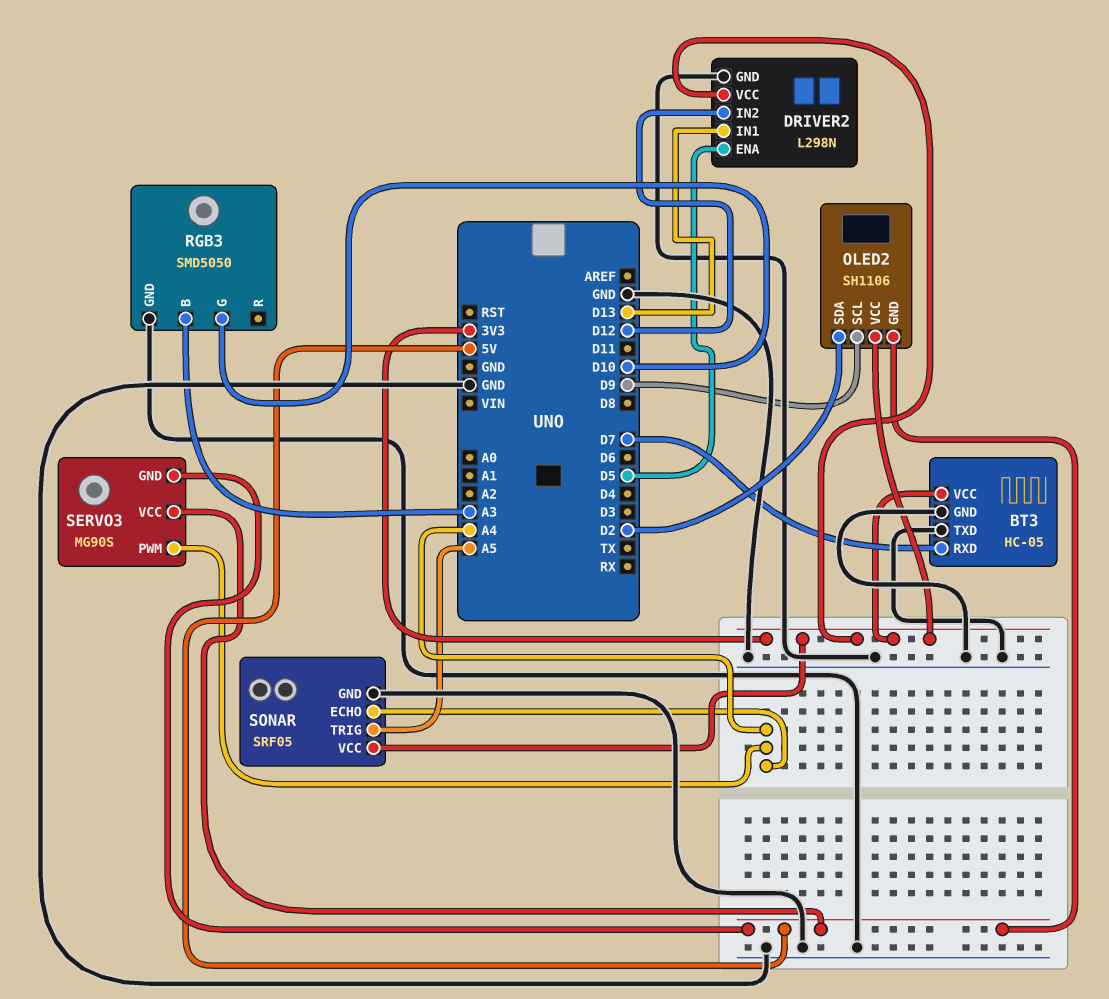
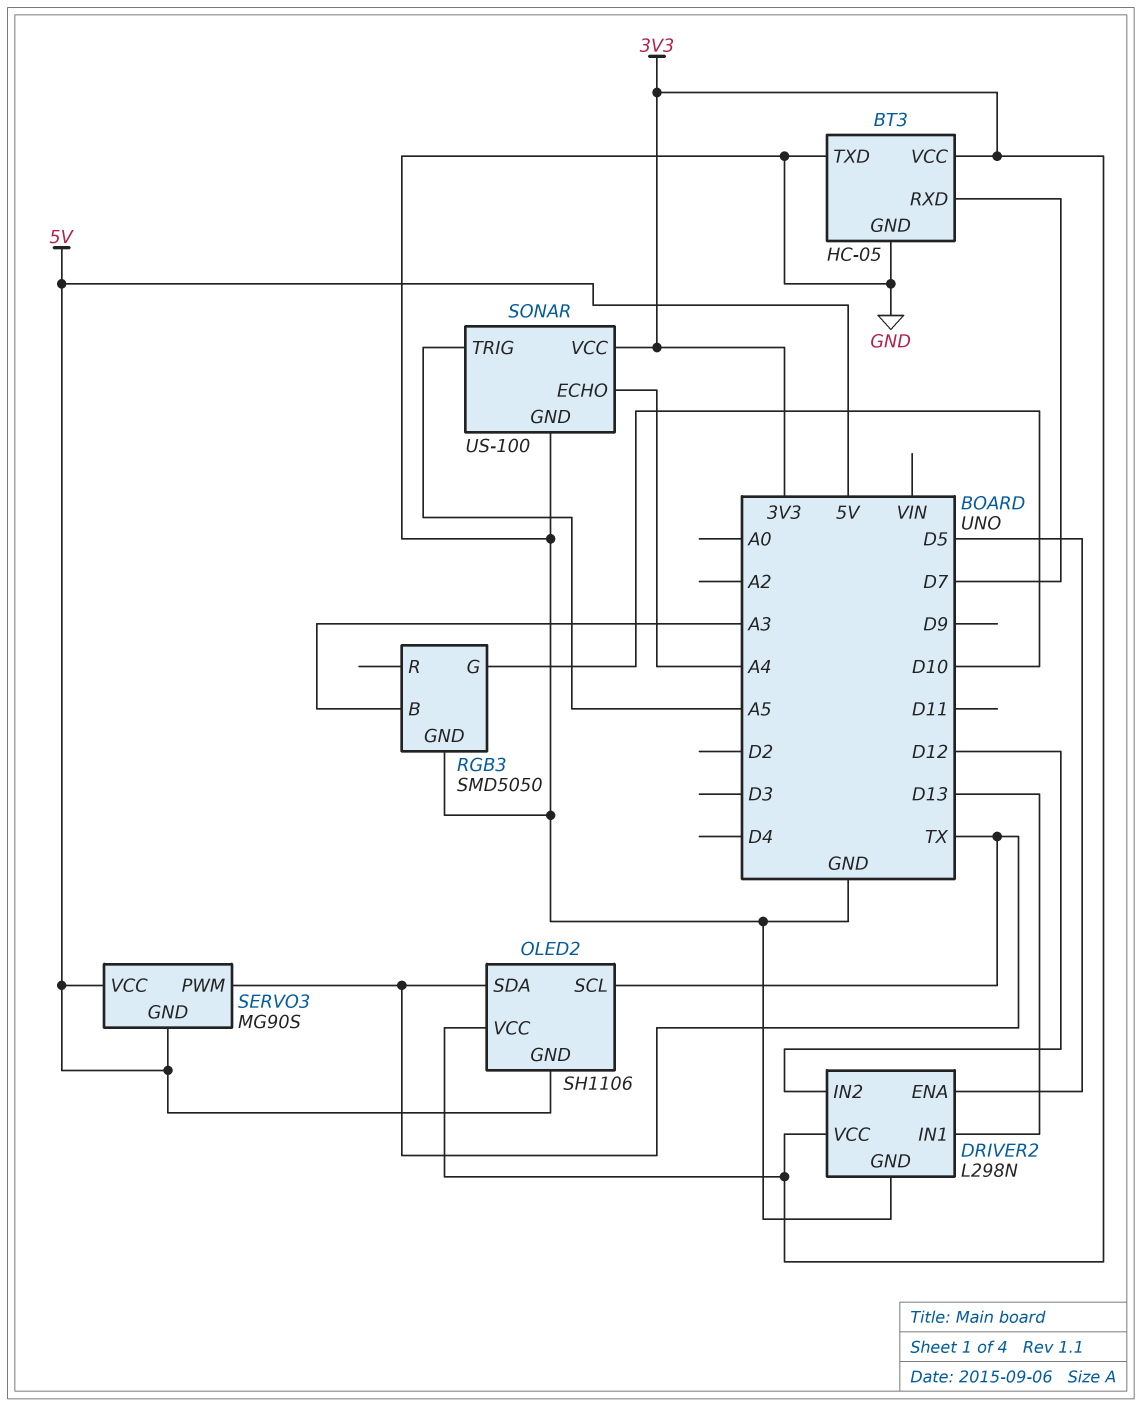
OLED2 pin SCL: D9 -> TX
OLED2 pin SDA: D2 -> TX
SERVO3 pin PWM: A4 -> TX
SONAR: SRF05 -> US-100

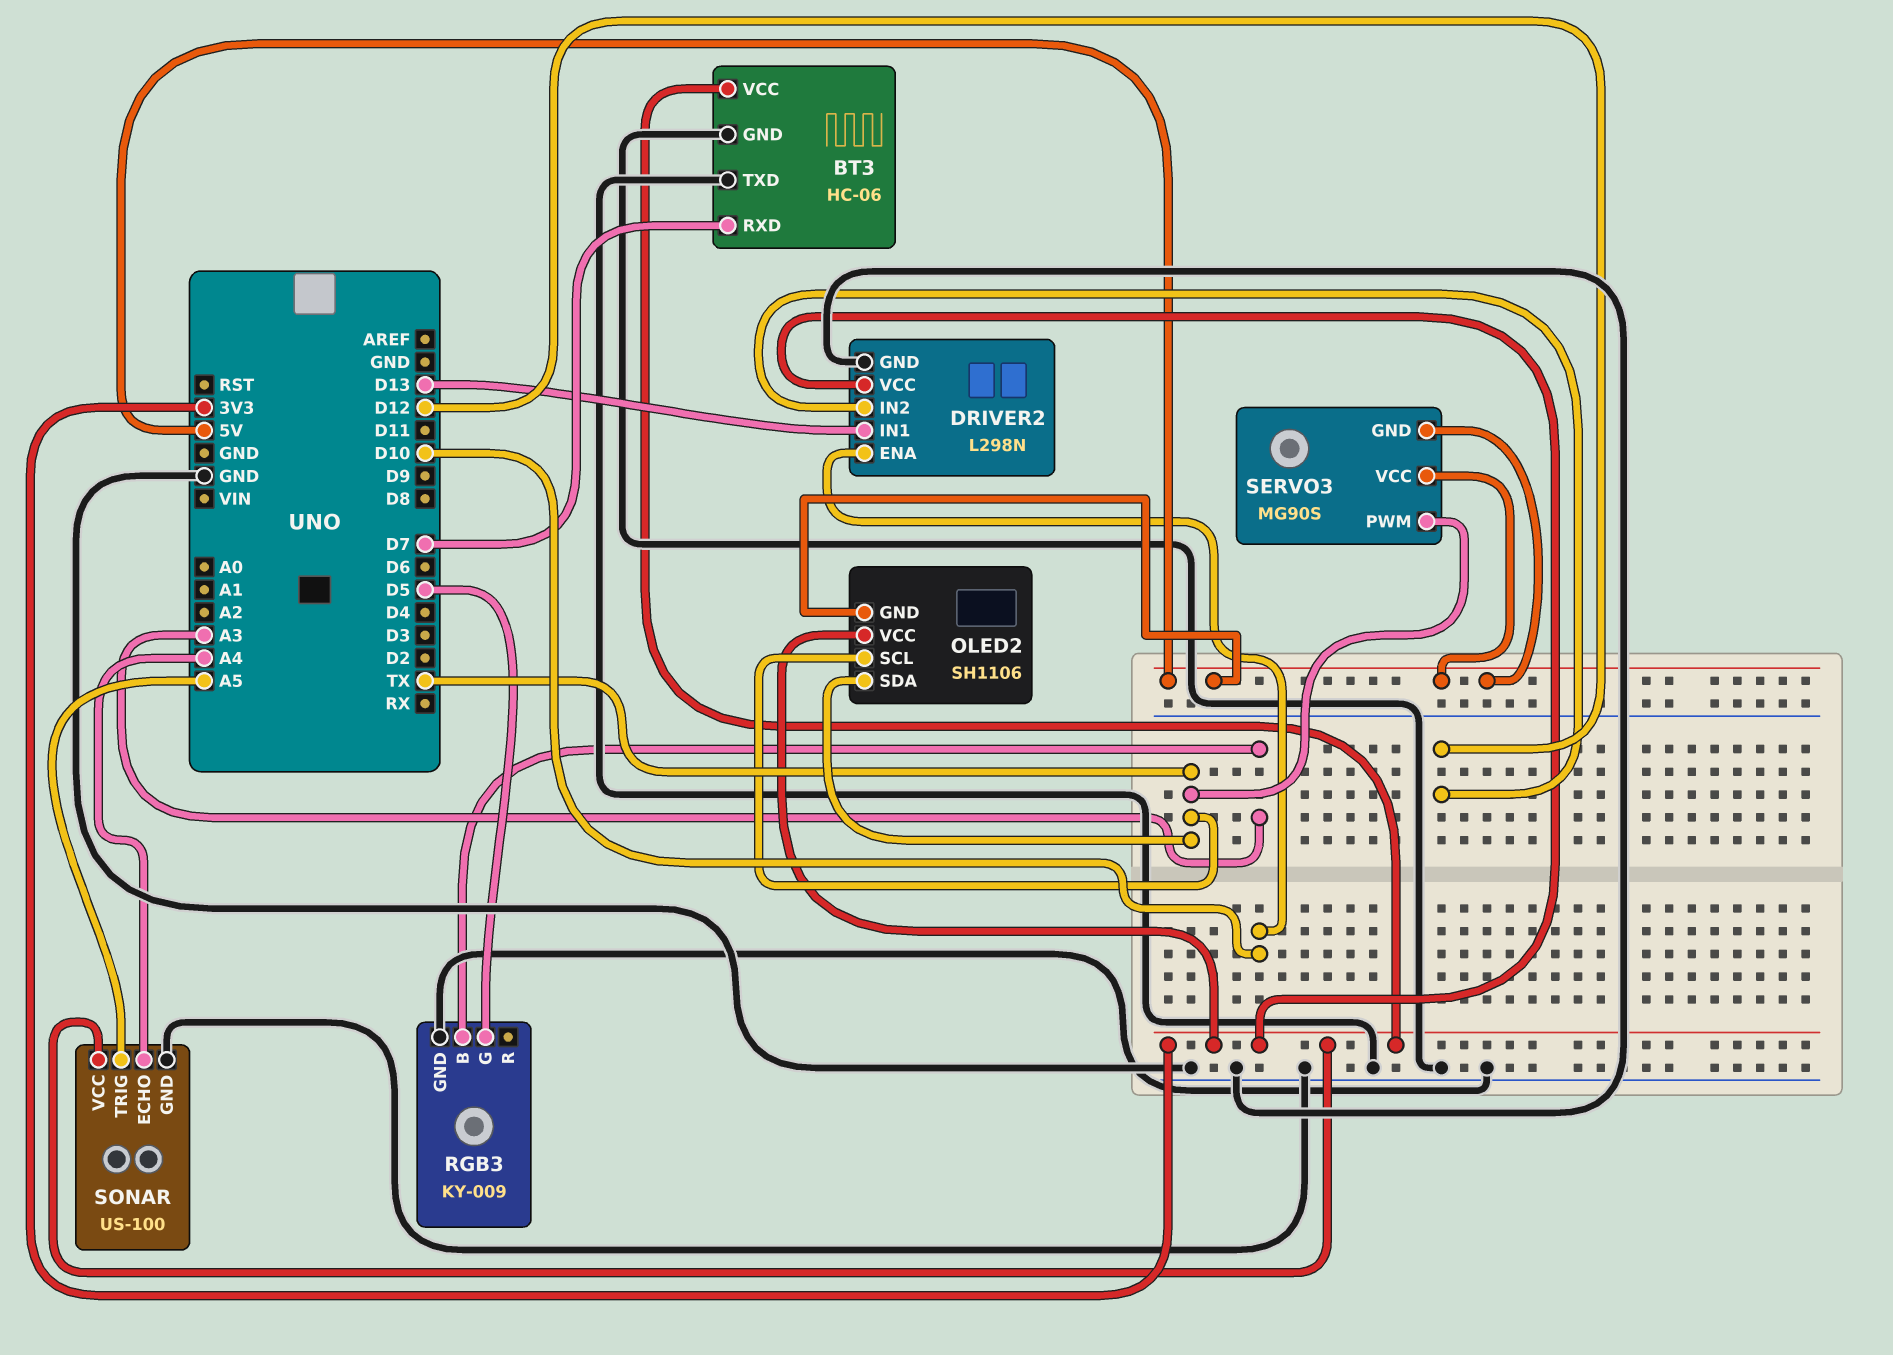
BT3: HC-05 -> HC-06
DRIVER2 pin ENA: D5 -> D10
RGB3: SMD5050 -> KY-009
RGB3 pin G: D10 -> D5

